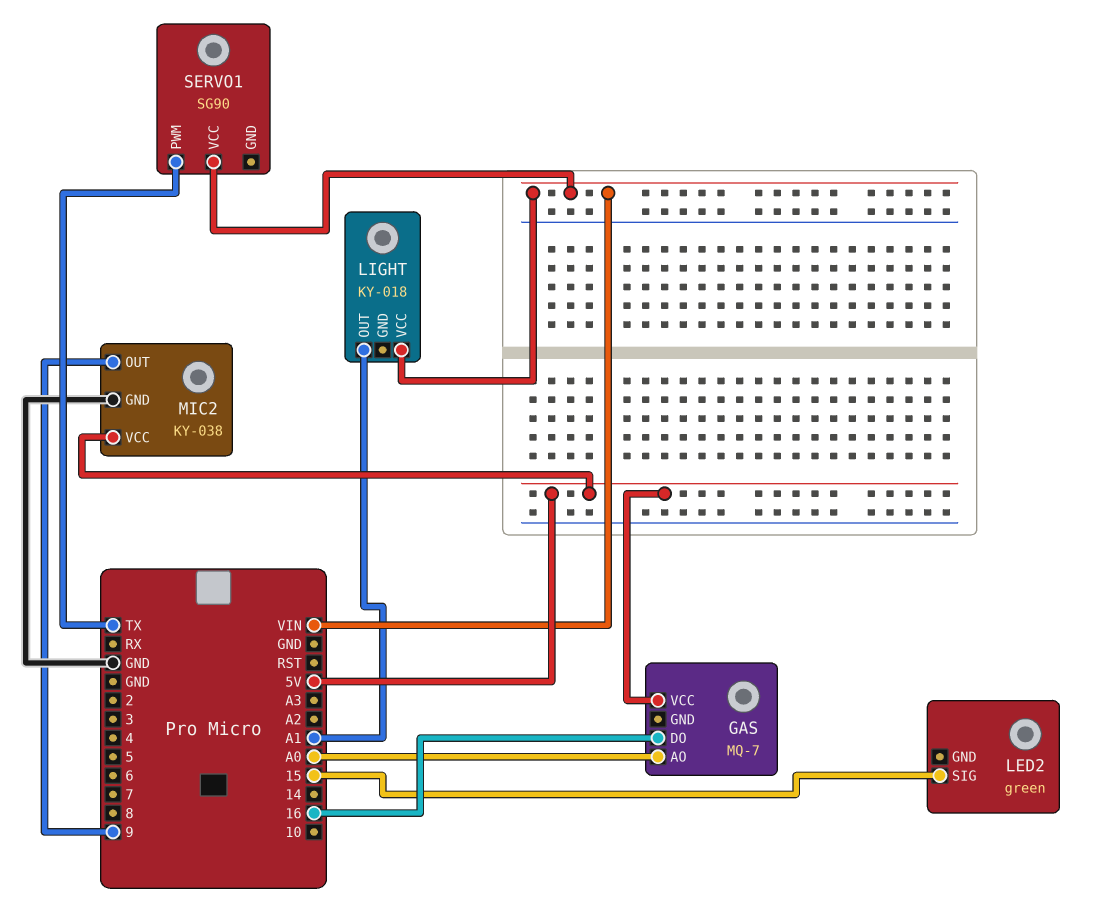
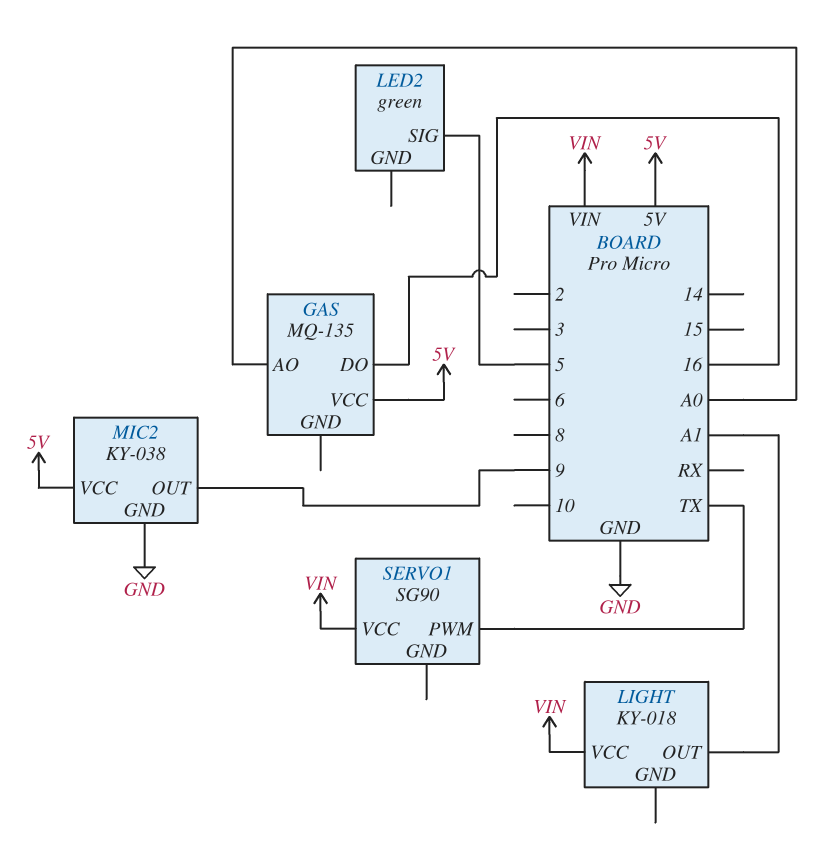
GAS: MQ-7 -> MQ-135
LED2 pin SIG: 15 -> 5

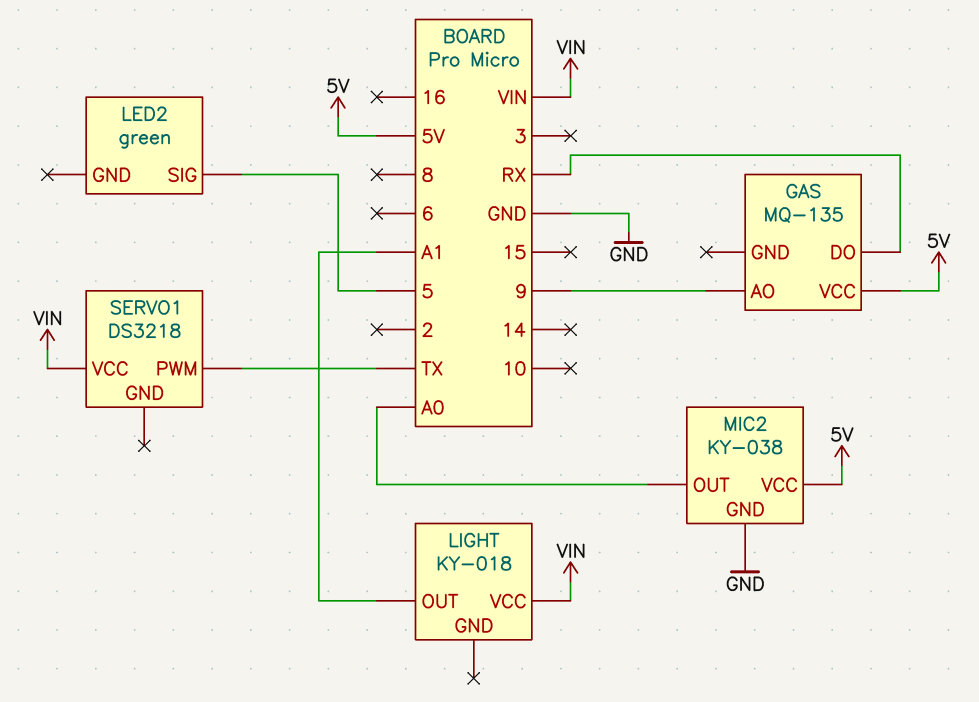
GAS pin AO: A0 -> 9
GAS pin DO: 16 -> RX
MIC2 pin OUT: 9 -> A0
SERVO1: SG90 -> DS3218

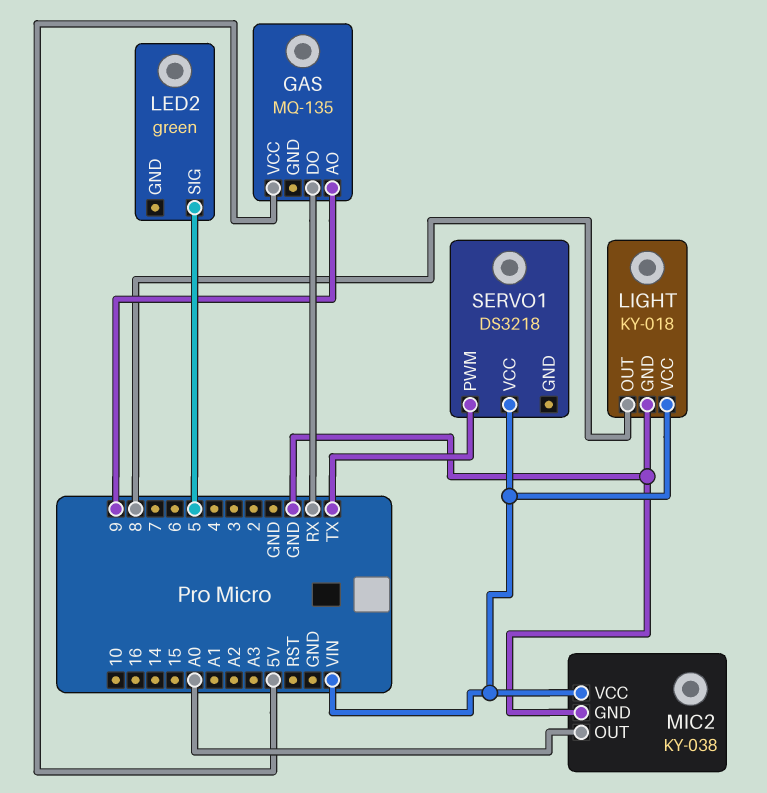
LIGHT pin GND: none -> GND
LIGHT pin OUT: A1 -> 8
MIC2 pin VCC: 5V -> VIN

